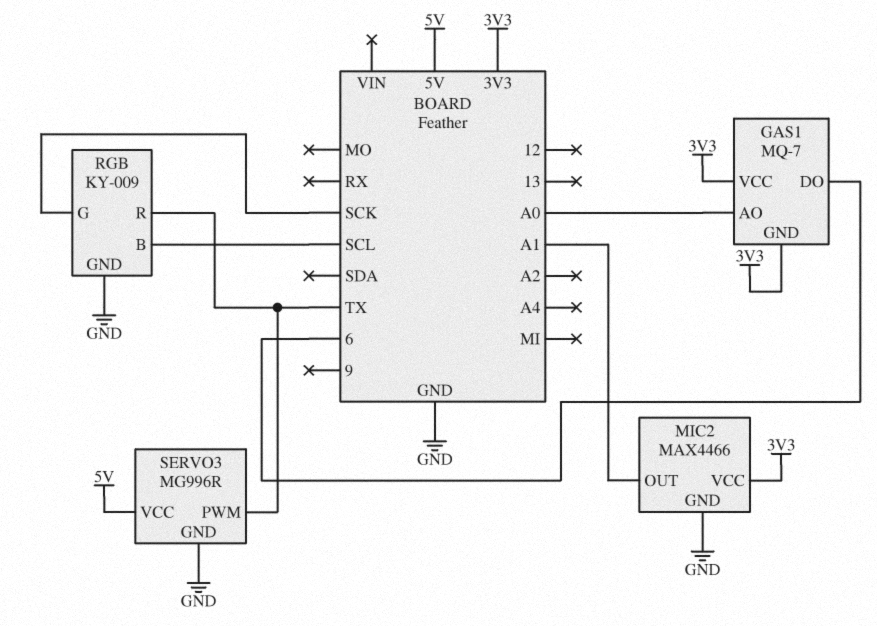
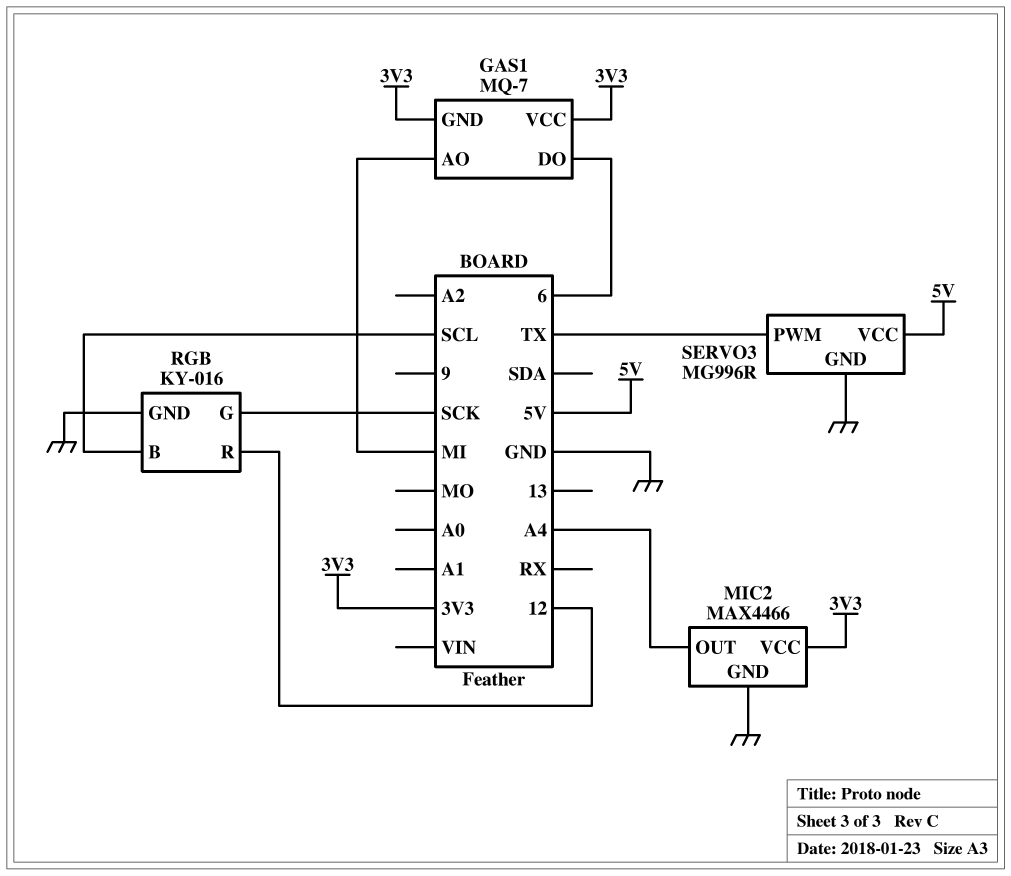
GAS1 pin AO: A0 -> MI
MIC2 pin OUT: A1 -> A4
RGB: KY-009 -> KY-016
RGB pin R: TX -> 12

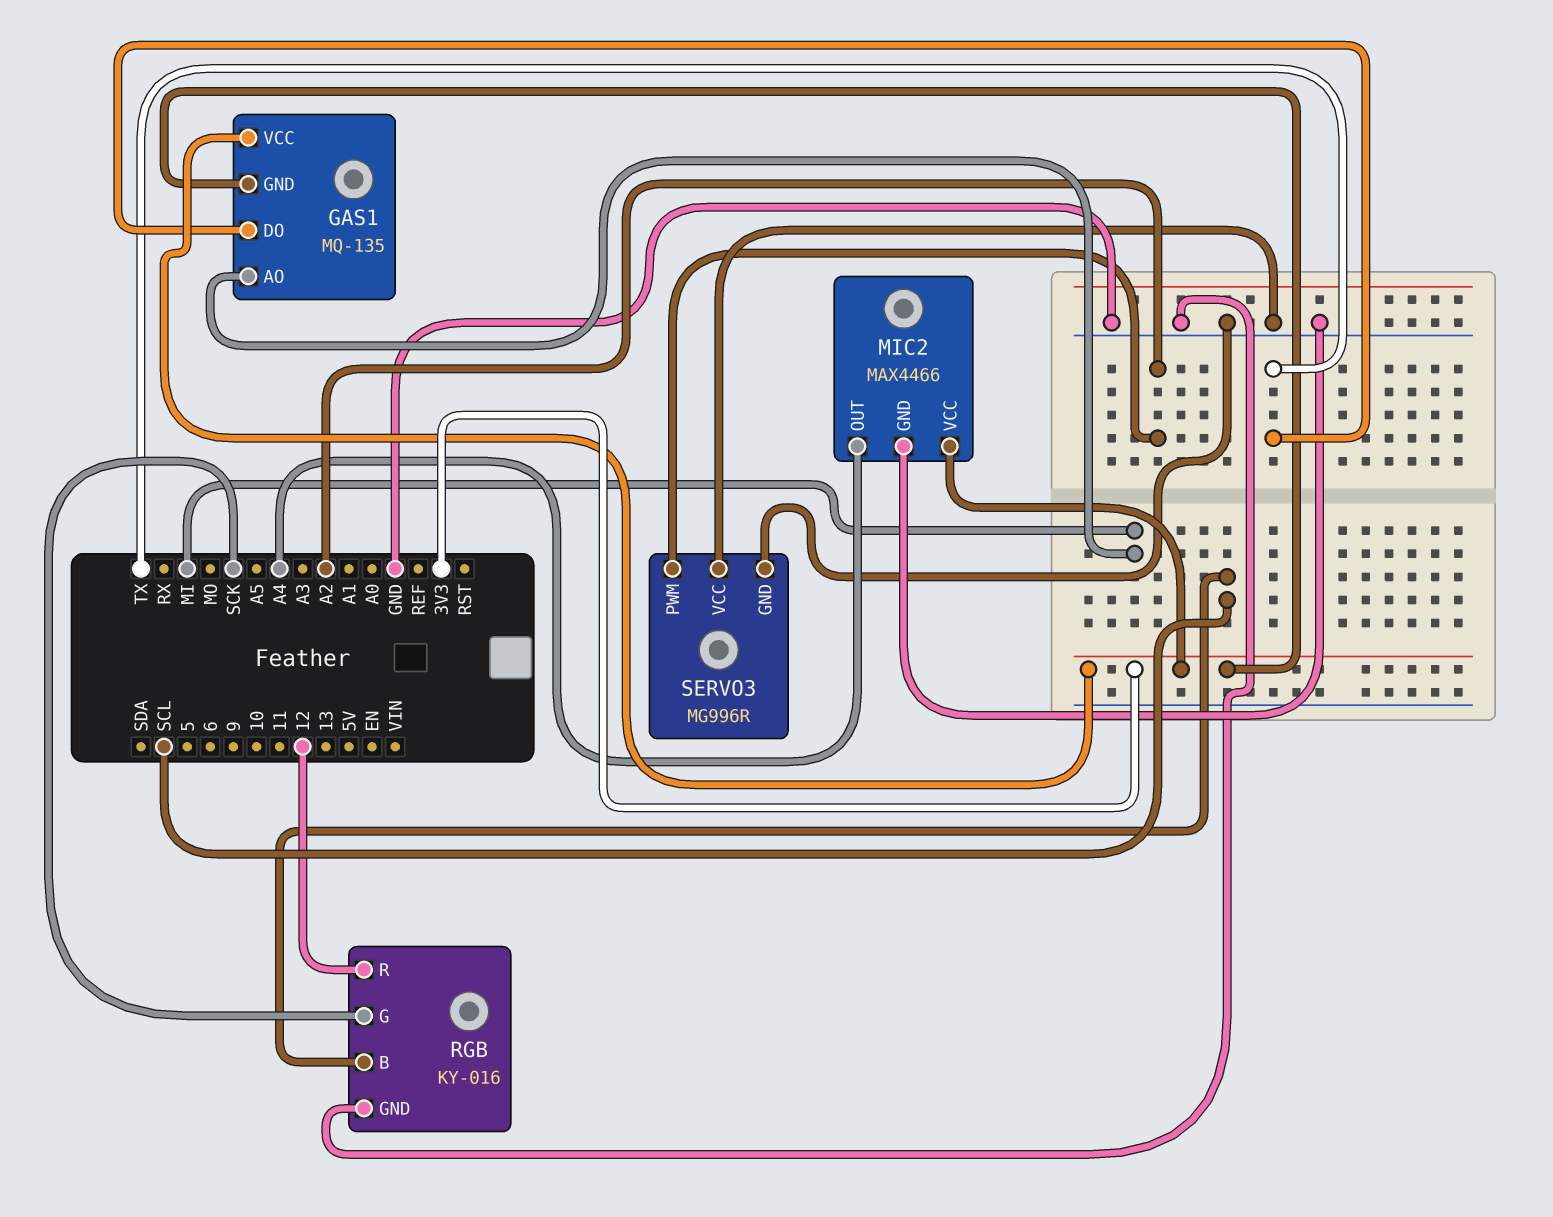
GAS1: MQ-7 -> MQ-135
GAS1 pin DO: 6 -> TX
SERVO3 pin PWM: TX -> A2
SERVO3 pin VCC: 5V -> GND

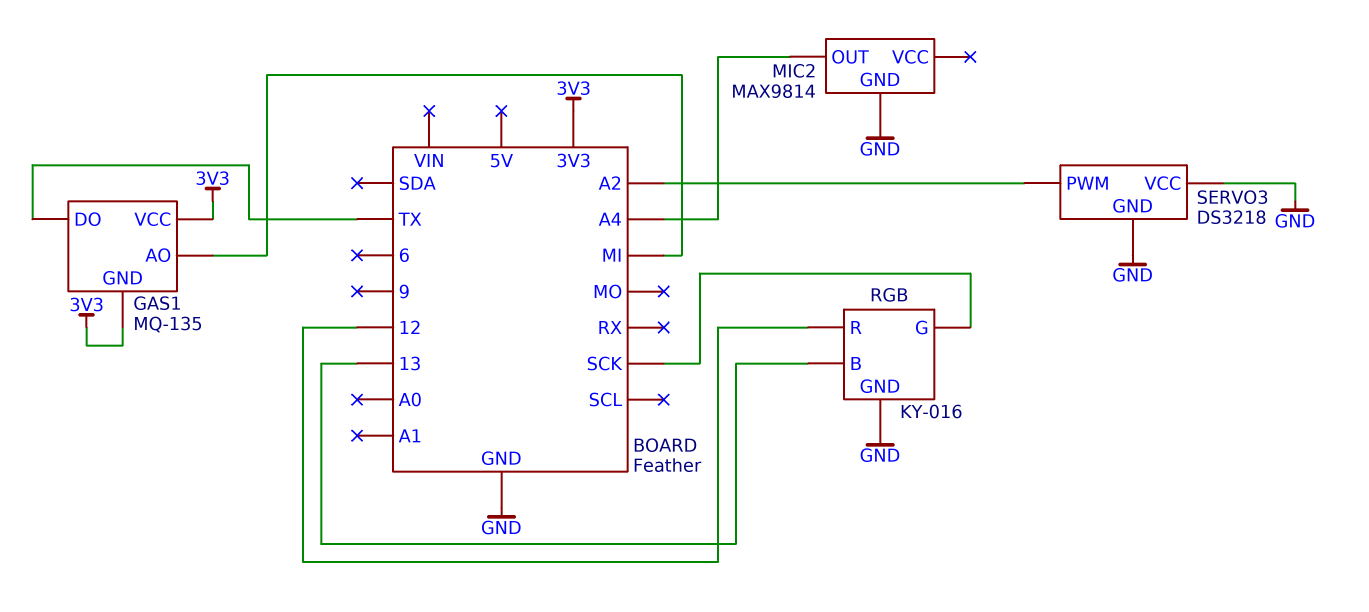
MIC2: MAX4466 -> MAX9814
MIC2 pin VCC: 3V3 -> none
RGB pin B: SCL -> 13
SERVO3: MG996R -> DS3218

